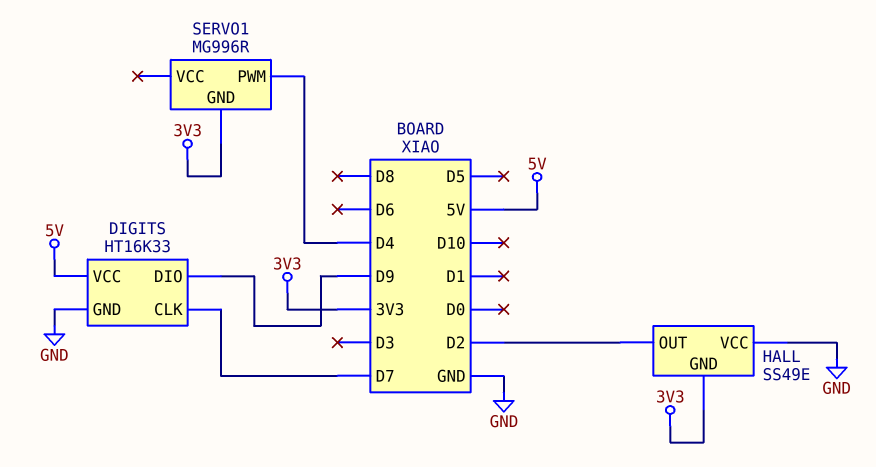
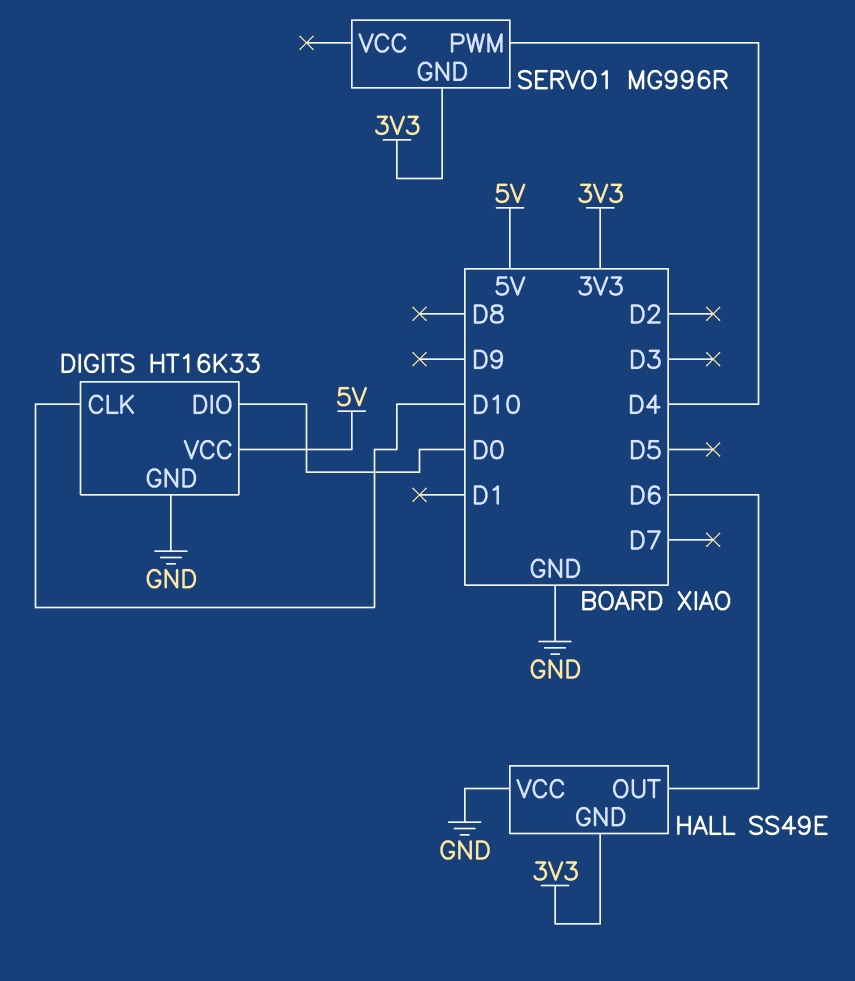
DIGITS pin CLK: D7 -> D10
DIGITS pin DIO: D9 -> D0
HALL pin OUT: D2 -> D6

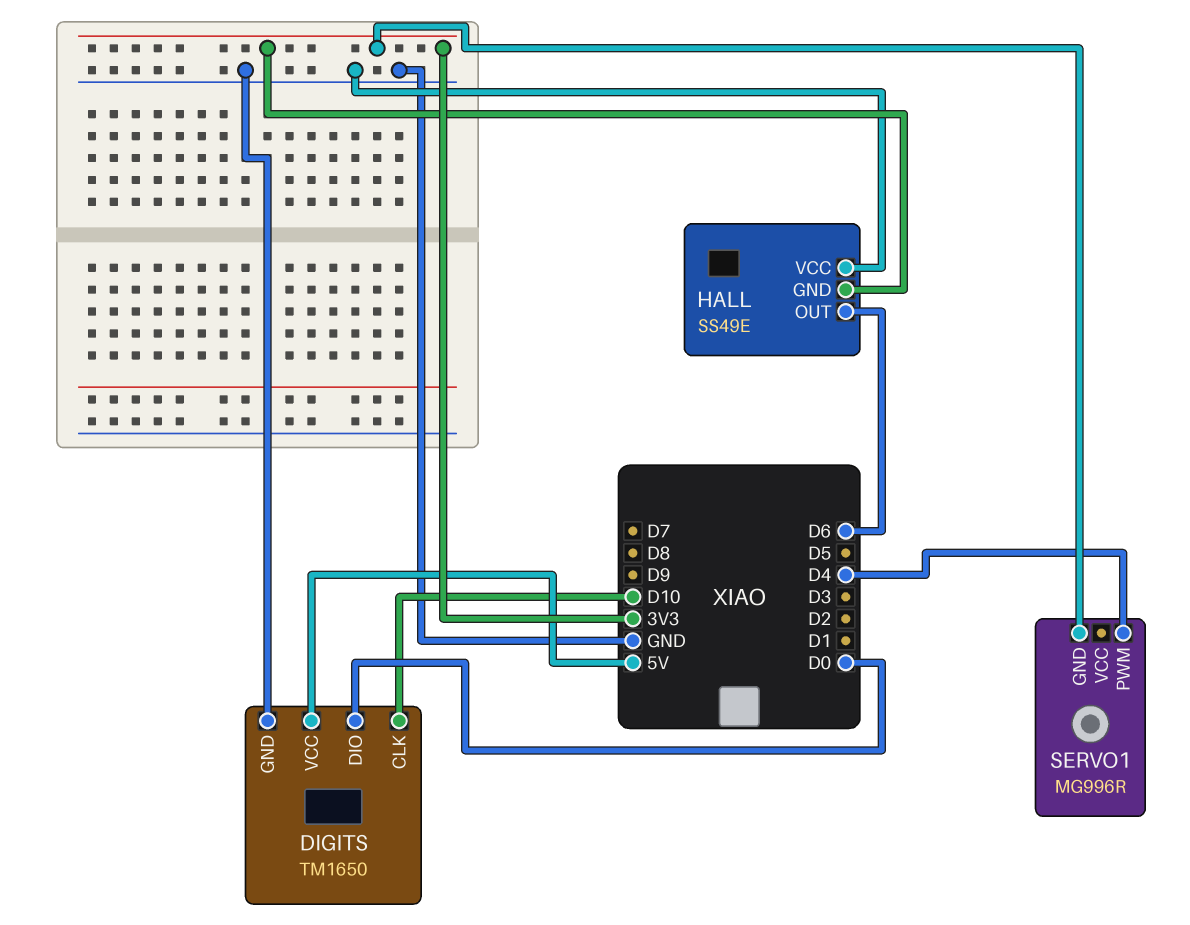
DIGITS: HT16K33 -> TM1650

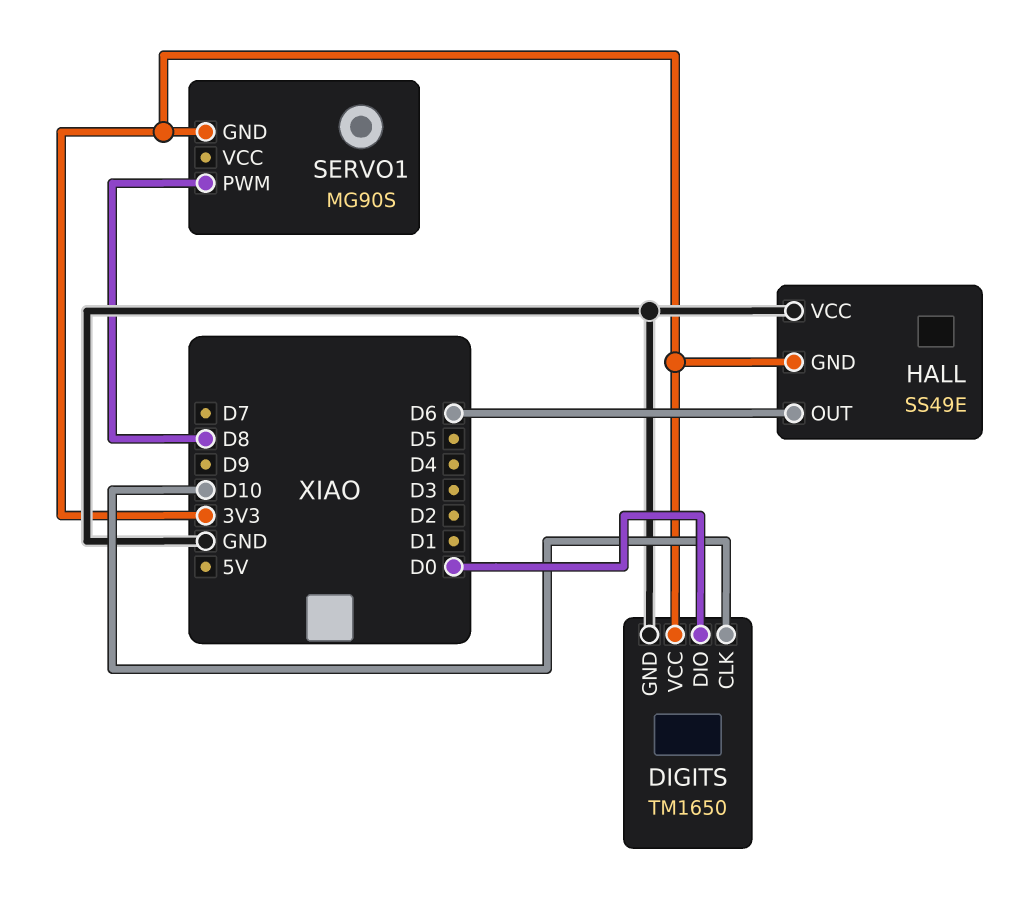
DIGITS pin VCC: 5V -> 3V3
SERVO1: MG996R -> MG90S
SERVO1 pin PWM: D4 -> D8

